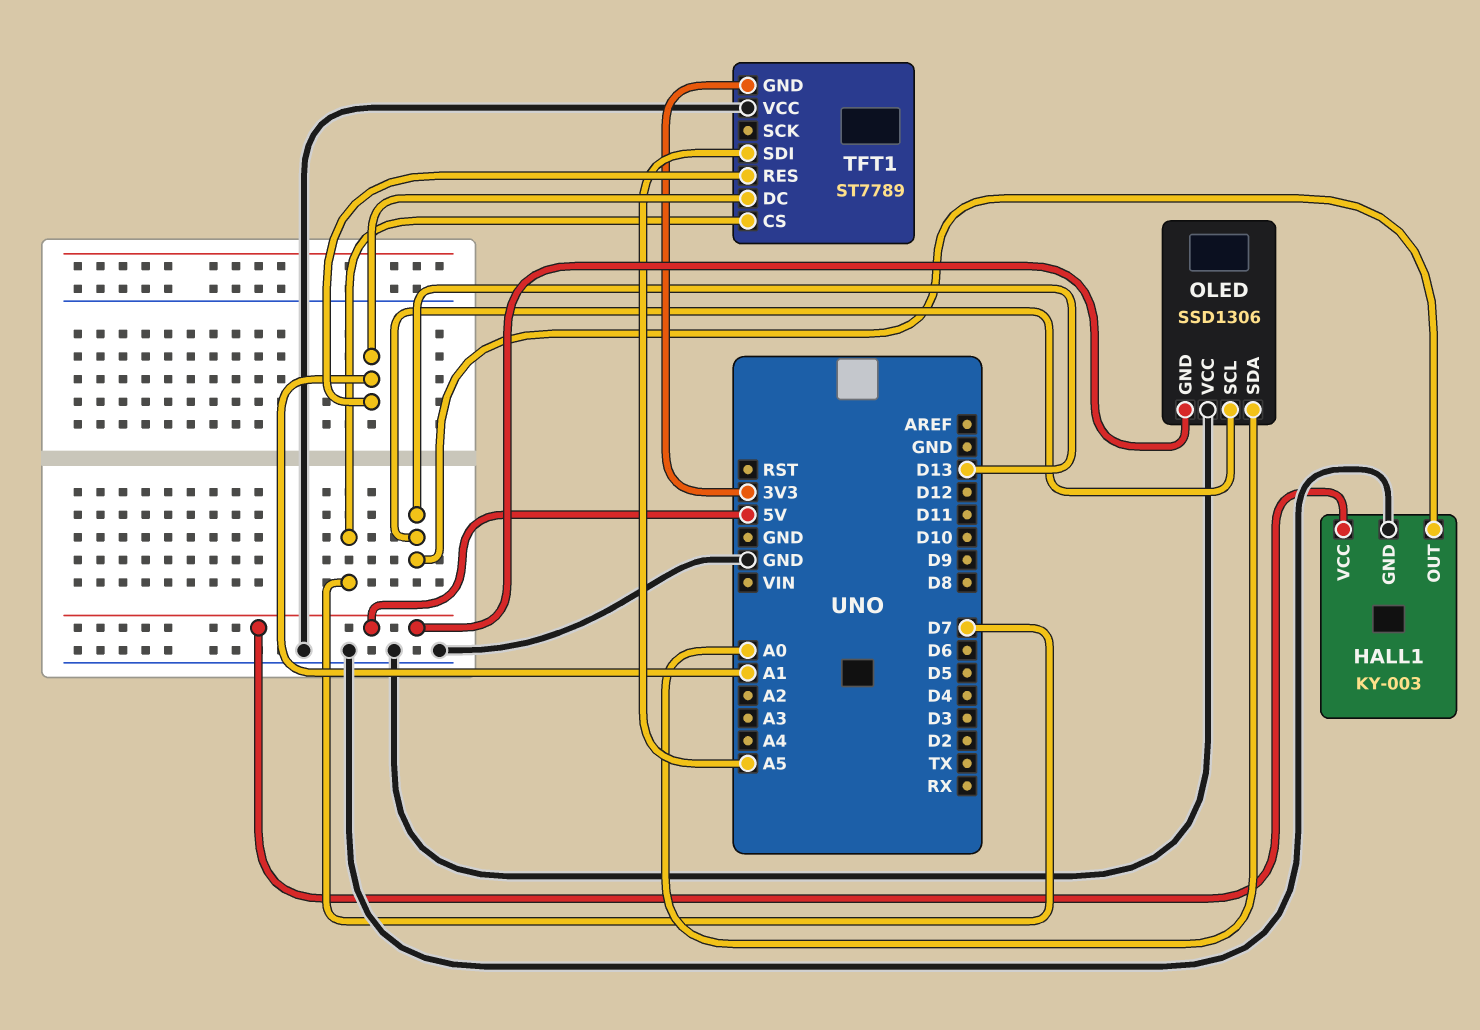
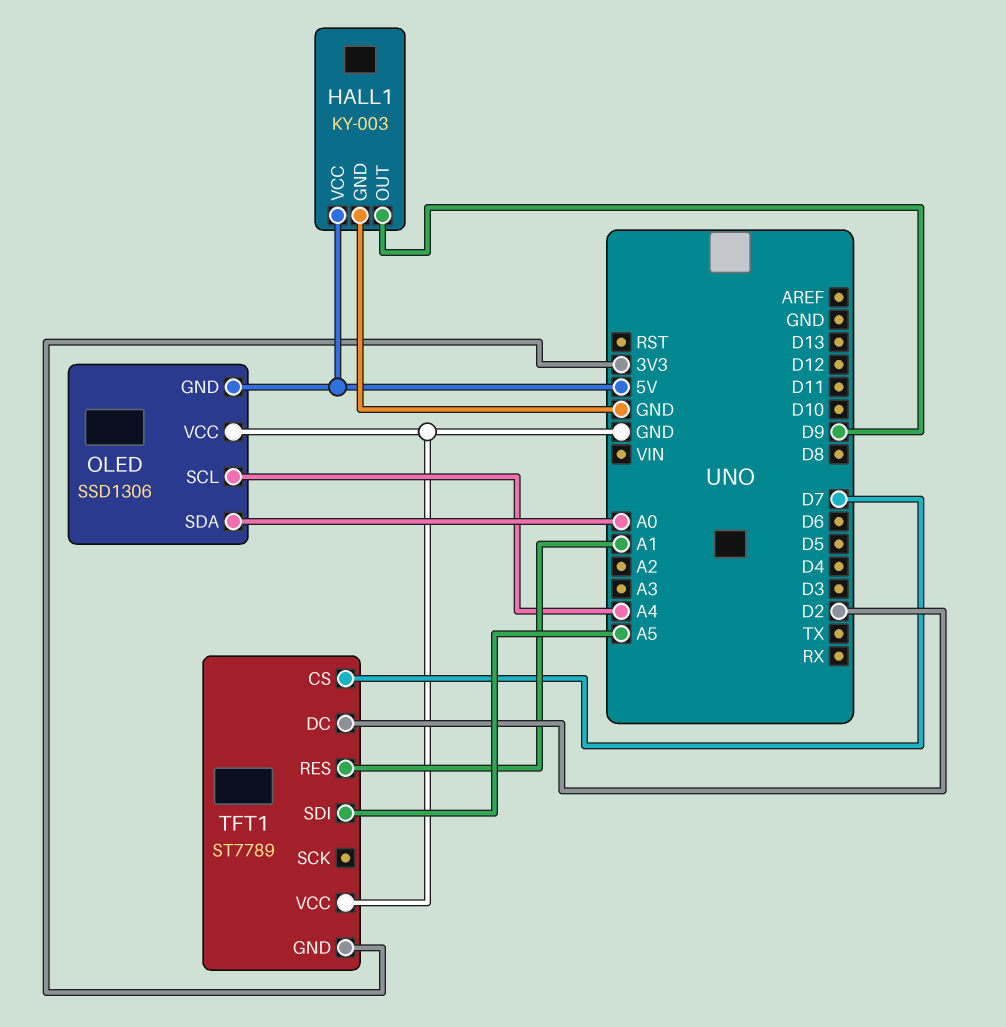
HALL1 pin OUT: D13 -> D9
OLED pin SCL: D13 -> A4
TFT1 pin DC: A1 -> D2

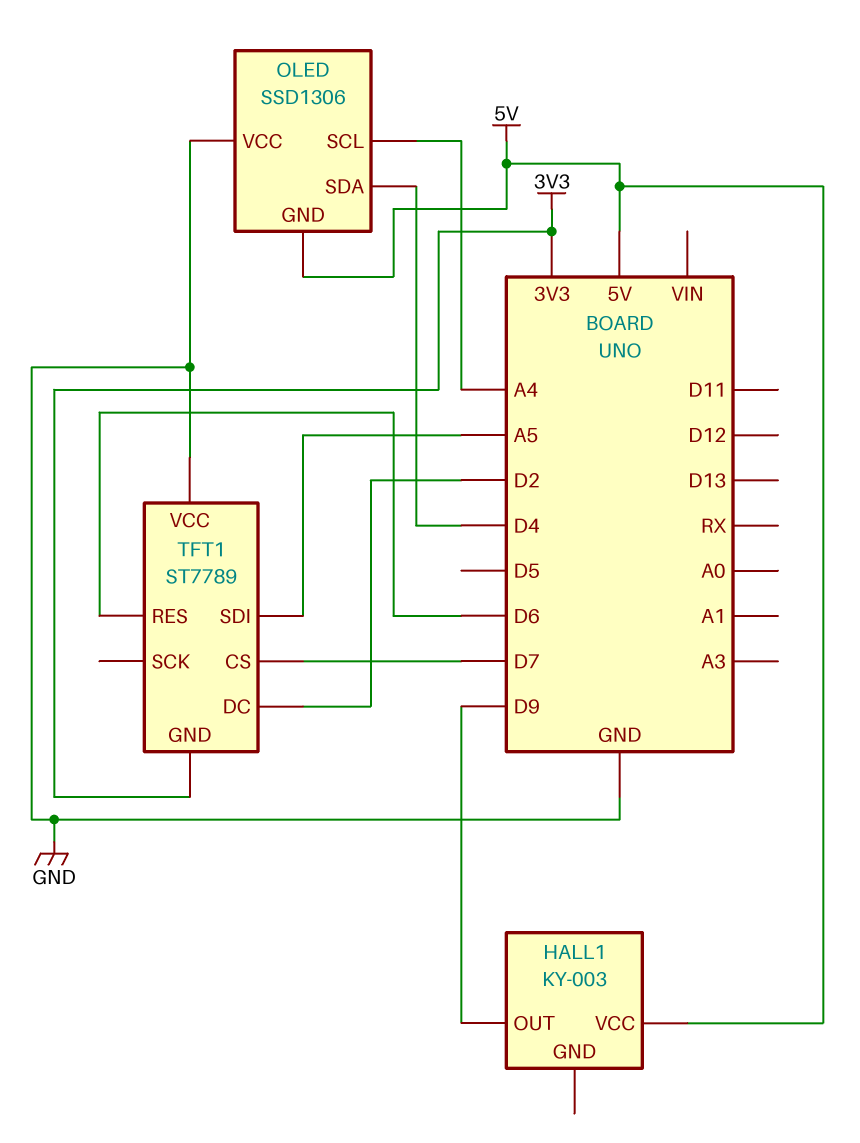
HALL1 pin GND: GND -> none
OLED pin SDA: A0 -> D4
TFT1 pin RES: A1 -> D6

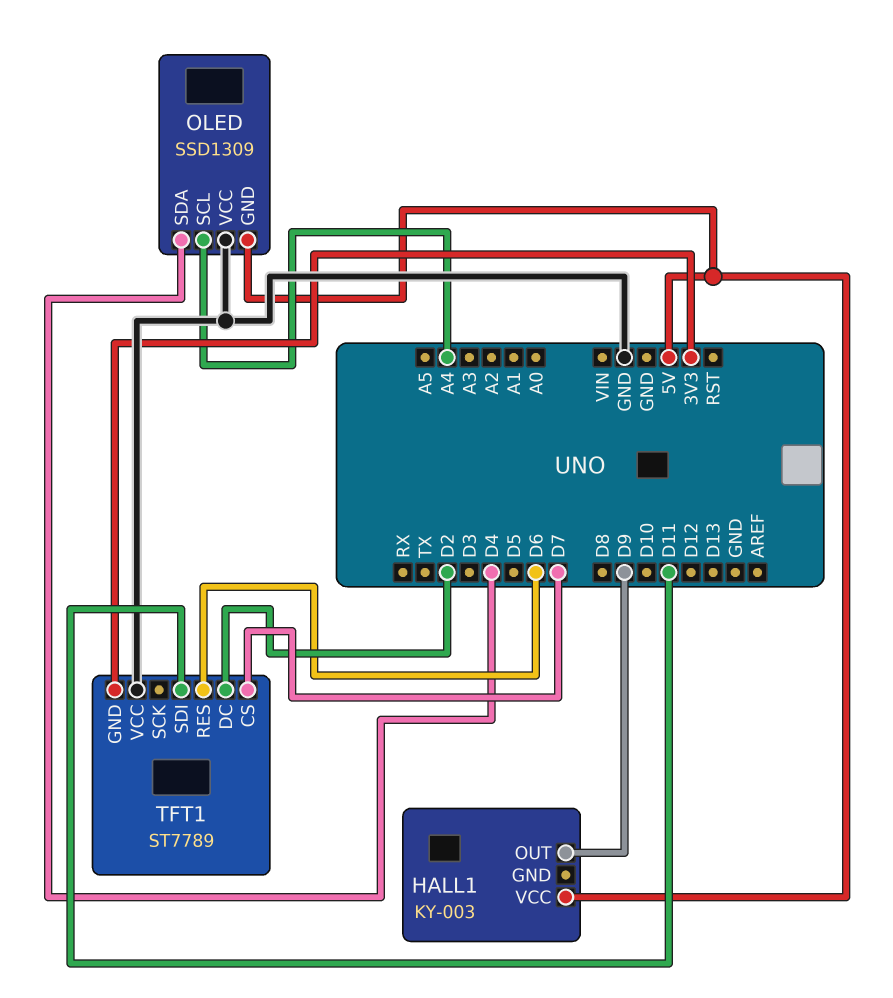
OLED: SSD1306 -> SSD1309
TFT1 pin SDI: A5 -> D11

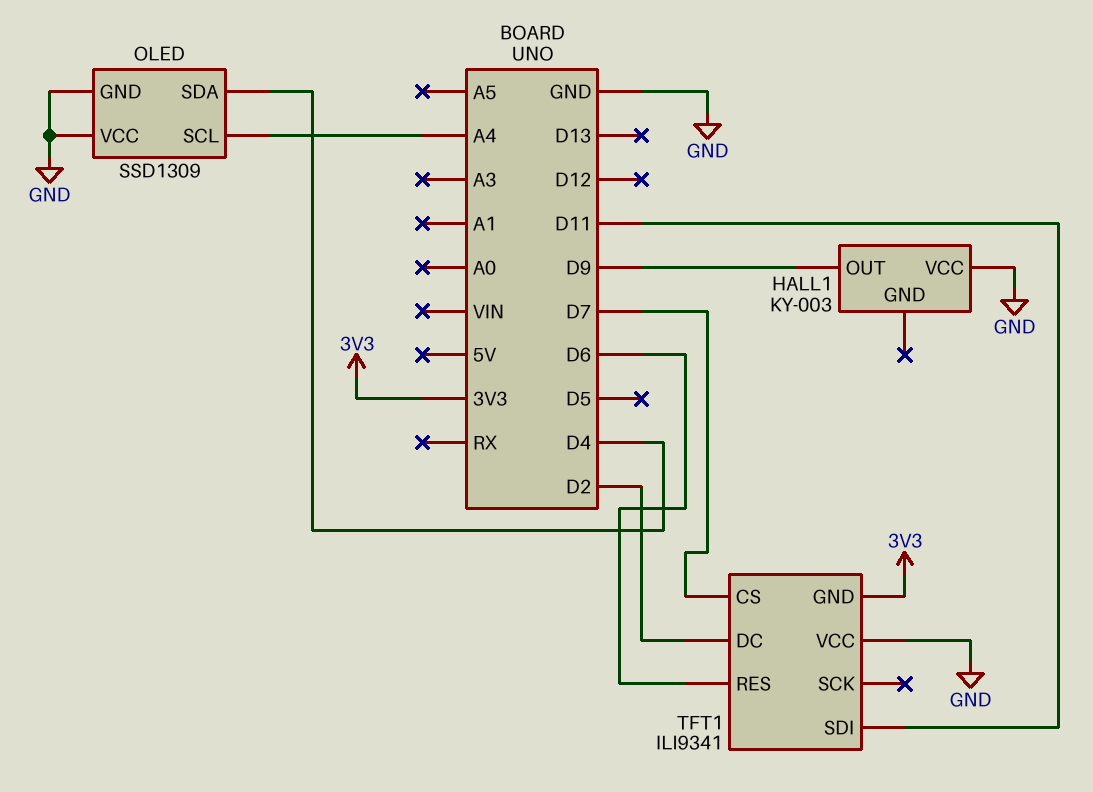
HALL1 pin VCC: 5V -> GND
OLED pin GND: 5V -> GND
TFT1: ST7789 -> ILI9341

